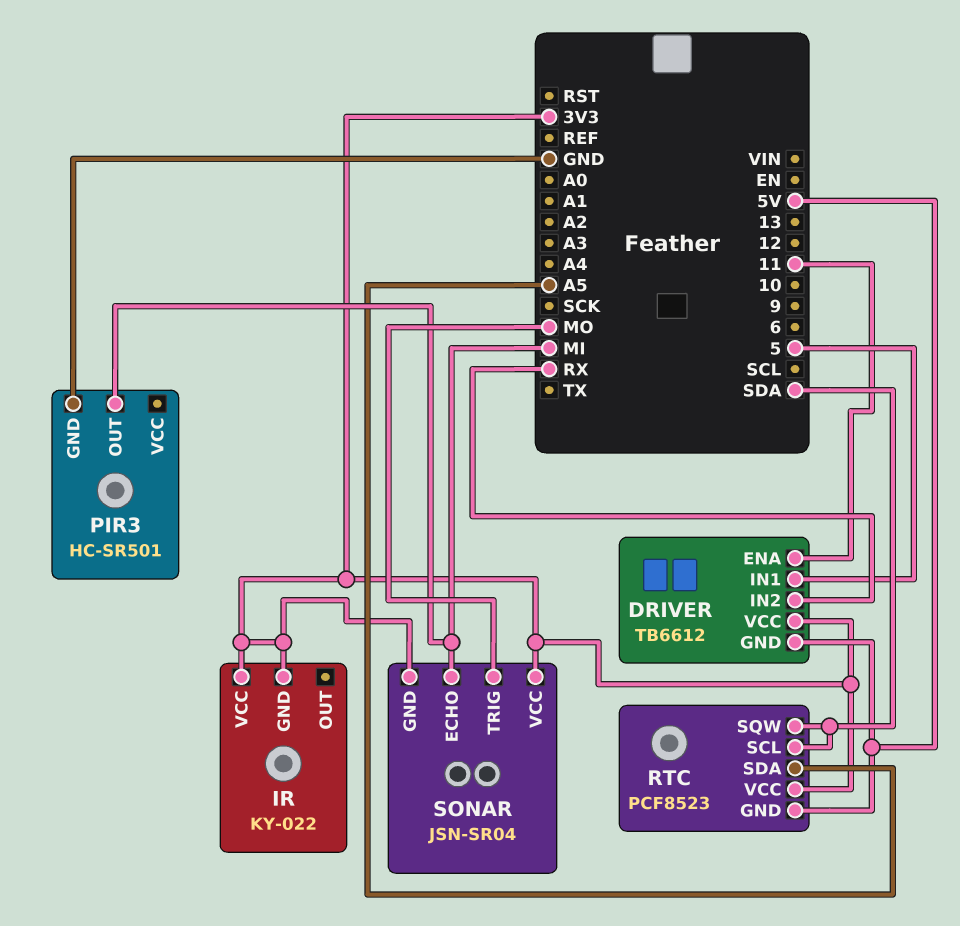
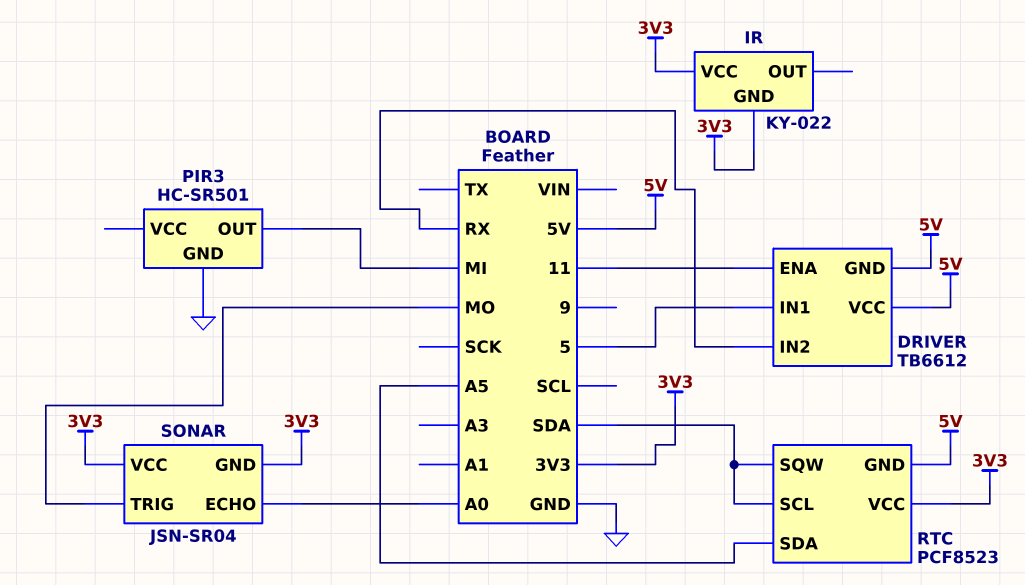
DRIVER pin VCC: 3V3 -> 5V
SONAR pin ECHO: MI -> A0

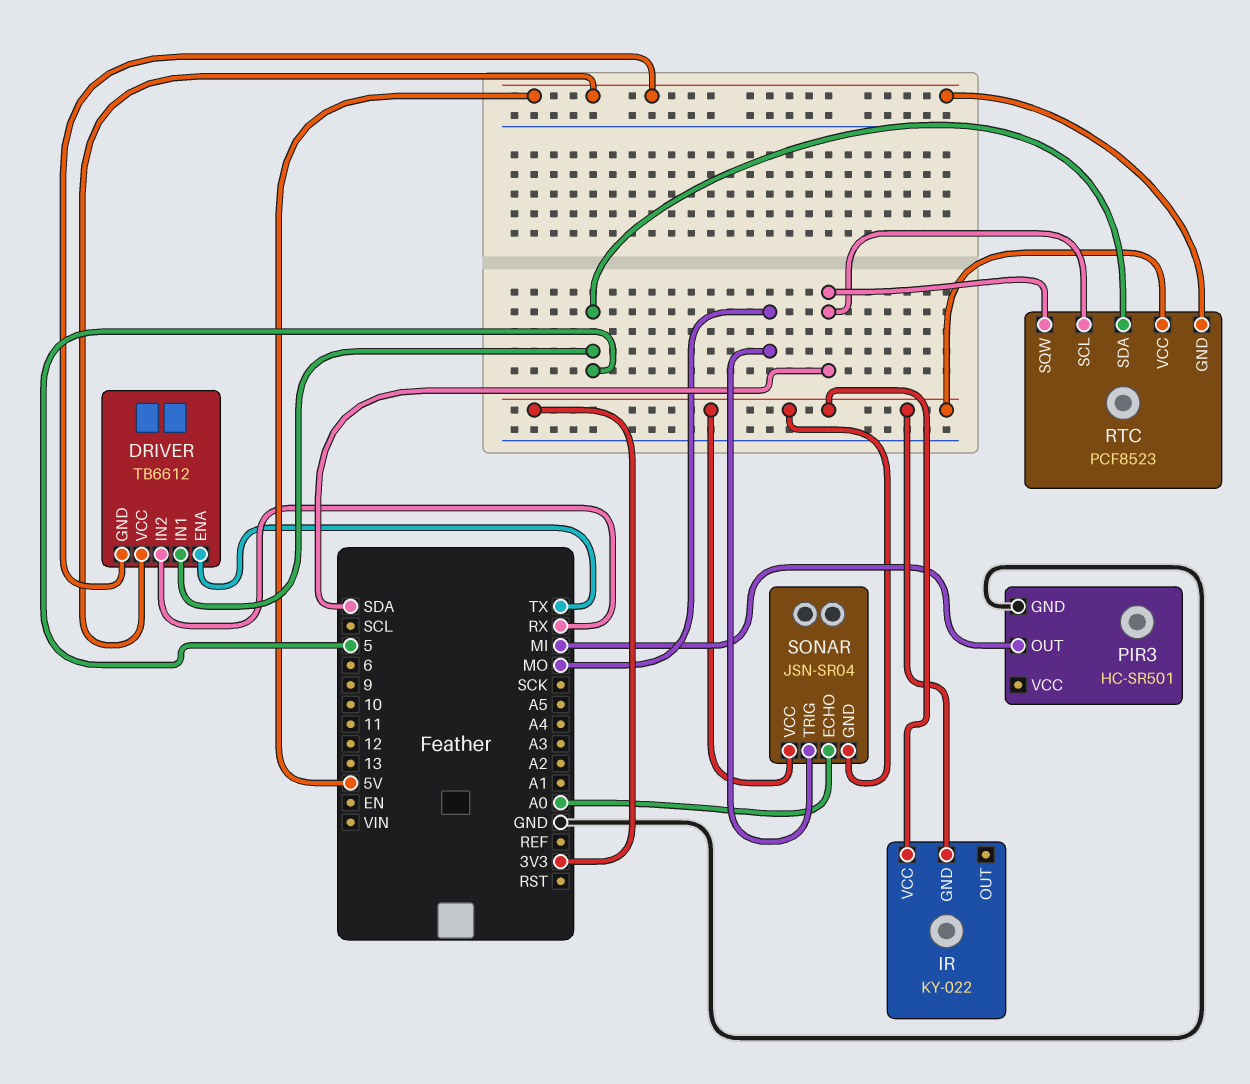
DRIVER pin ENA: 11 -> TX
RTC pin SDA: A5 -> 5

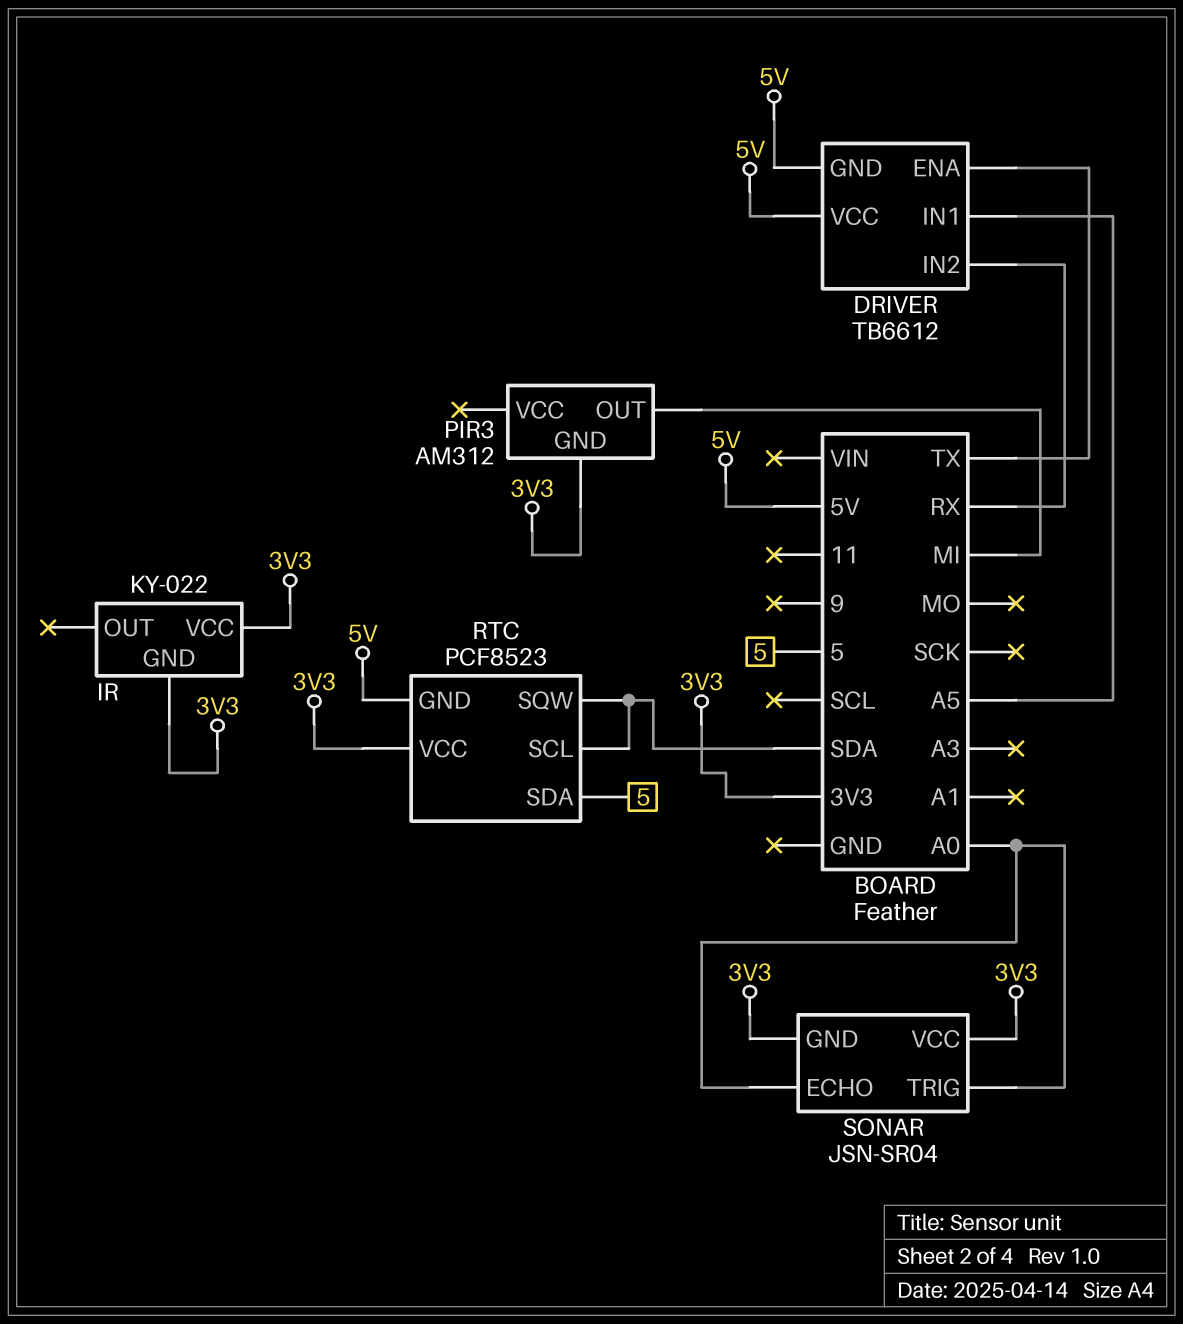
DRIVER pin IN1: 5 -> A5
PIR3: HC-SR501 -> AM312
PIR3 pin GND: GND -> 3V3
SONAR pin TRIG: MO -> A0

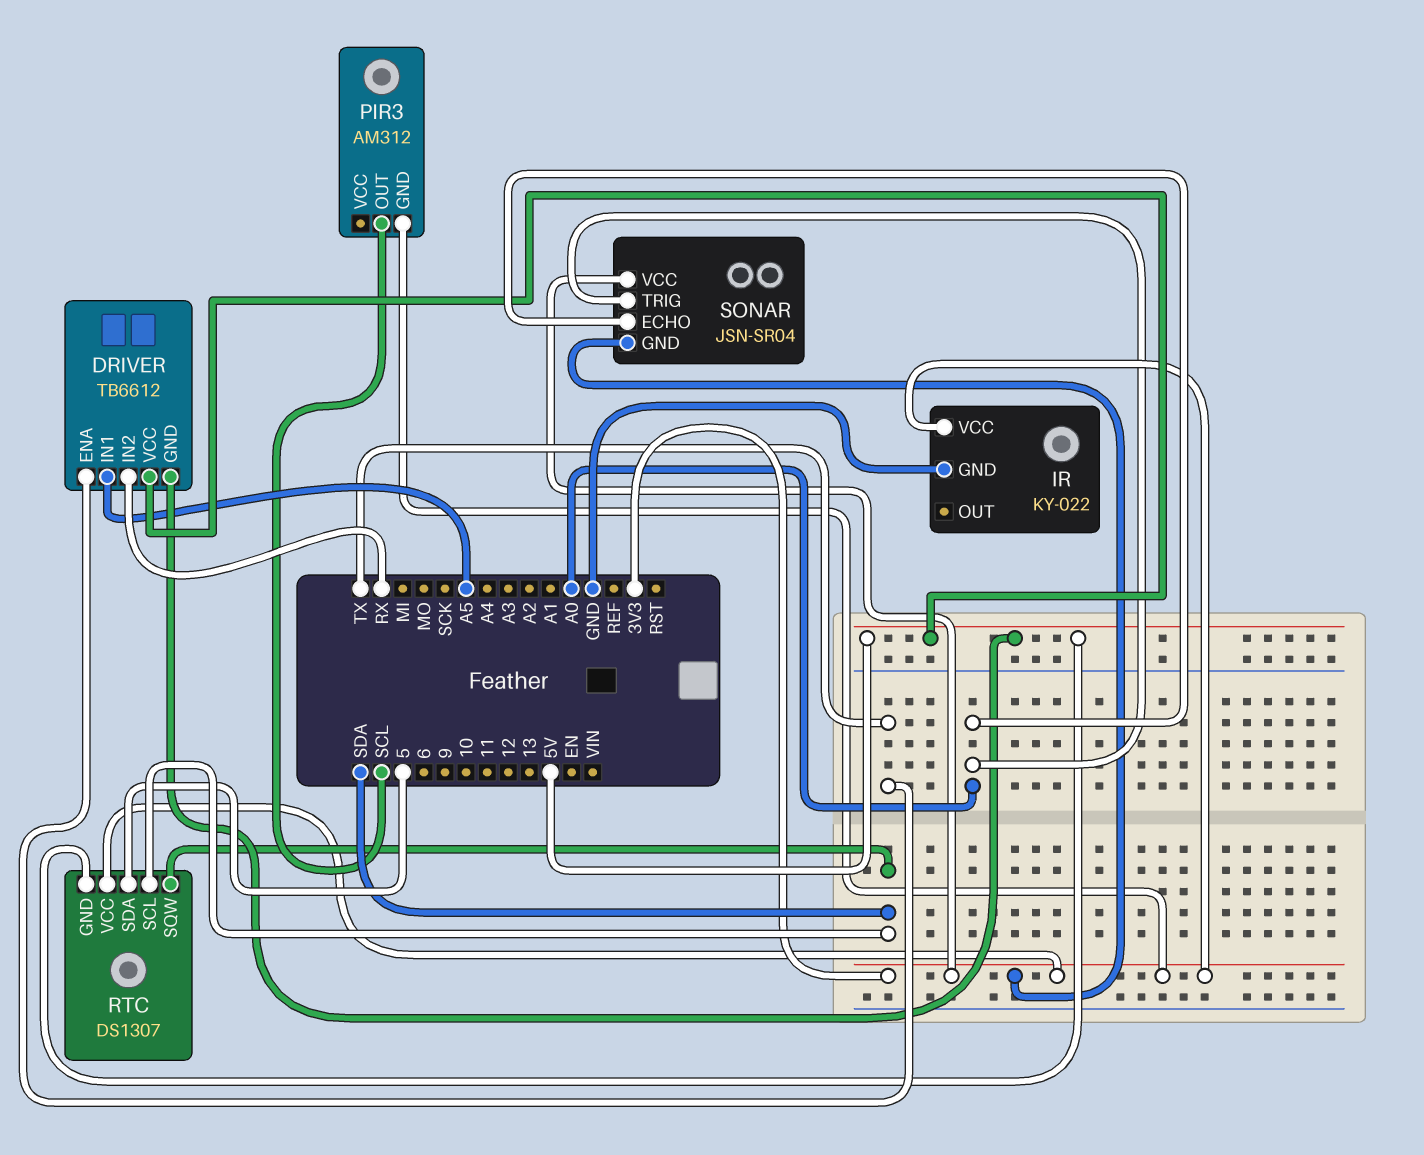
IR pin GND: 3V3 -> GND
PIR3 pin OUT: MI -> SCL
RTC: PCF8523 -> DS1307

